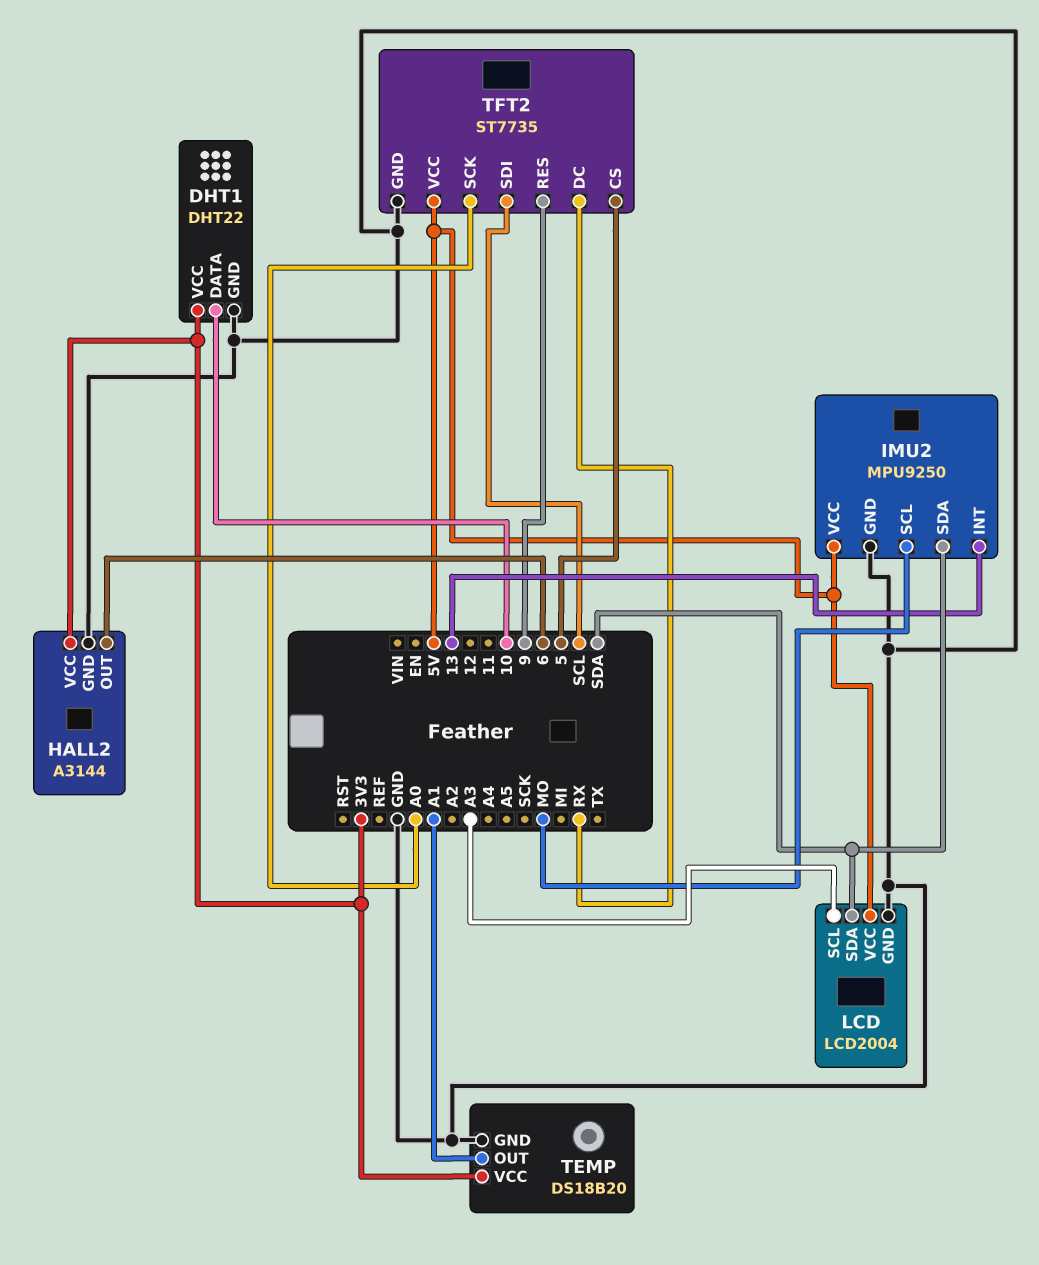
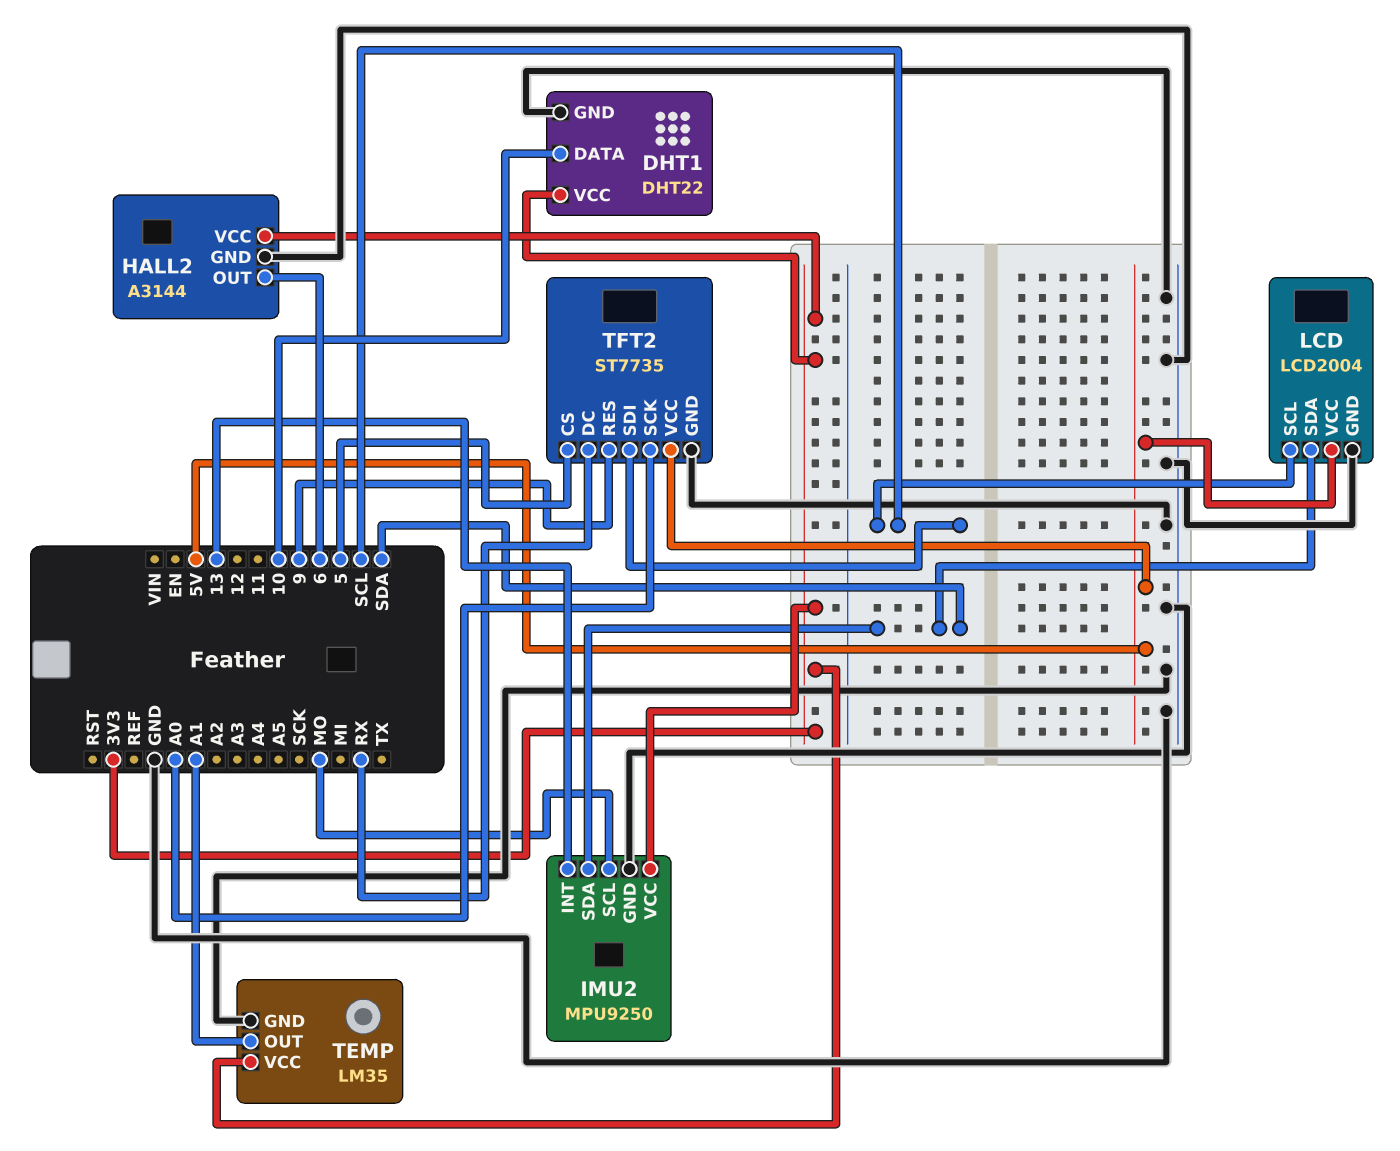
IMU2 pin VCC: 5V -> 3V3
LCD pin SCL: A3 -> SCL
TEMP: DS18B20 -> LM35

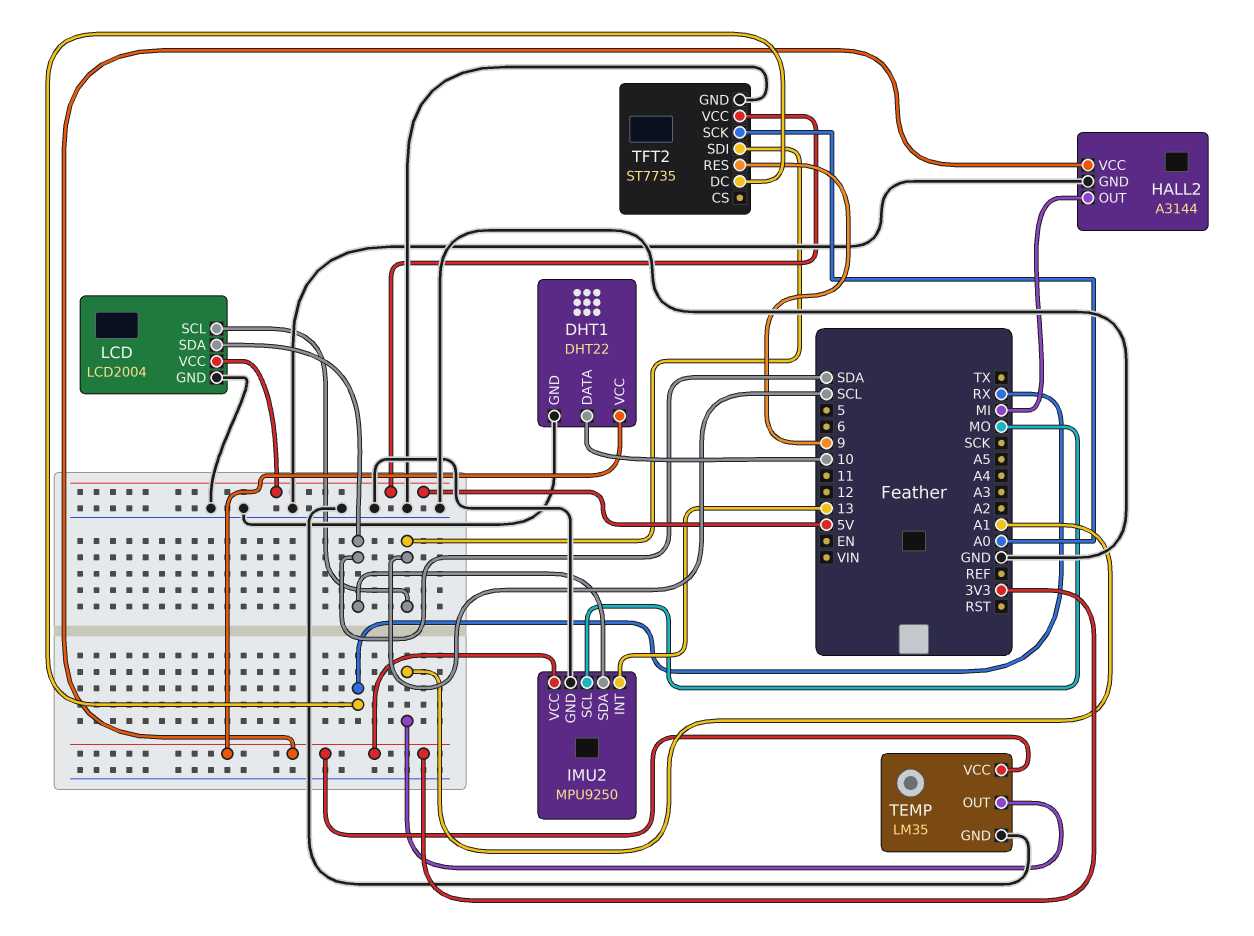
HALL2 pin OUT: 6 -> MI
TFT2 pin CS: 5 -> none

